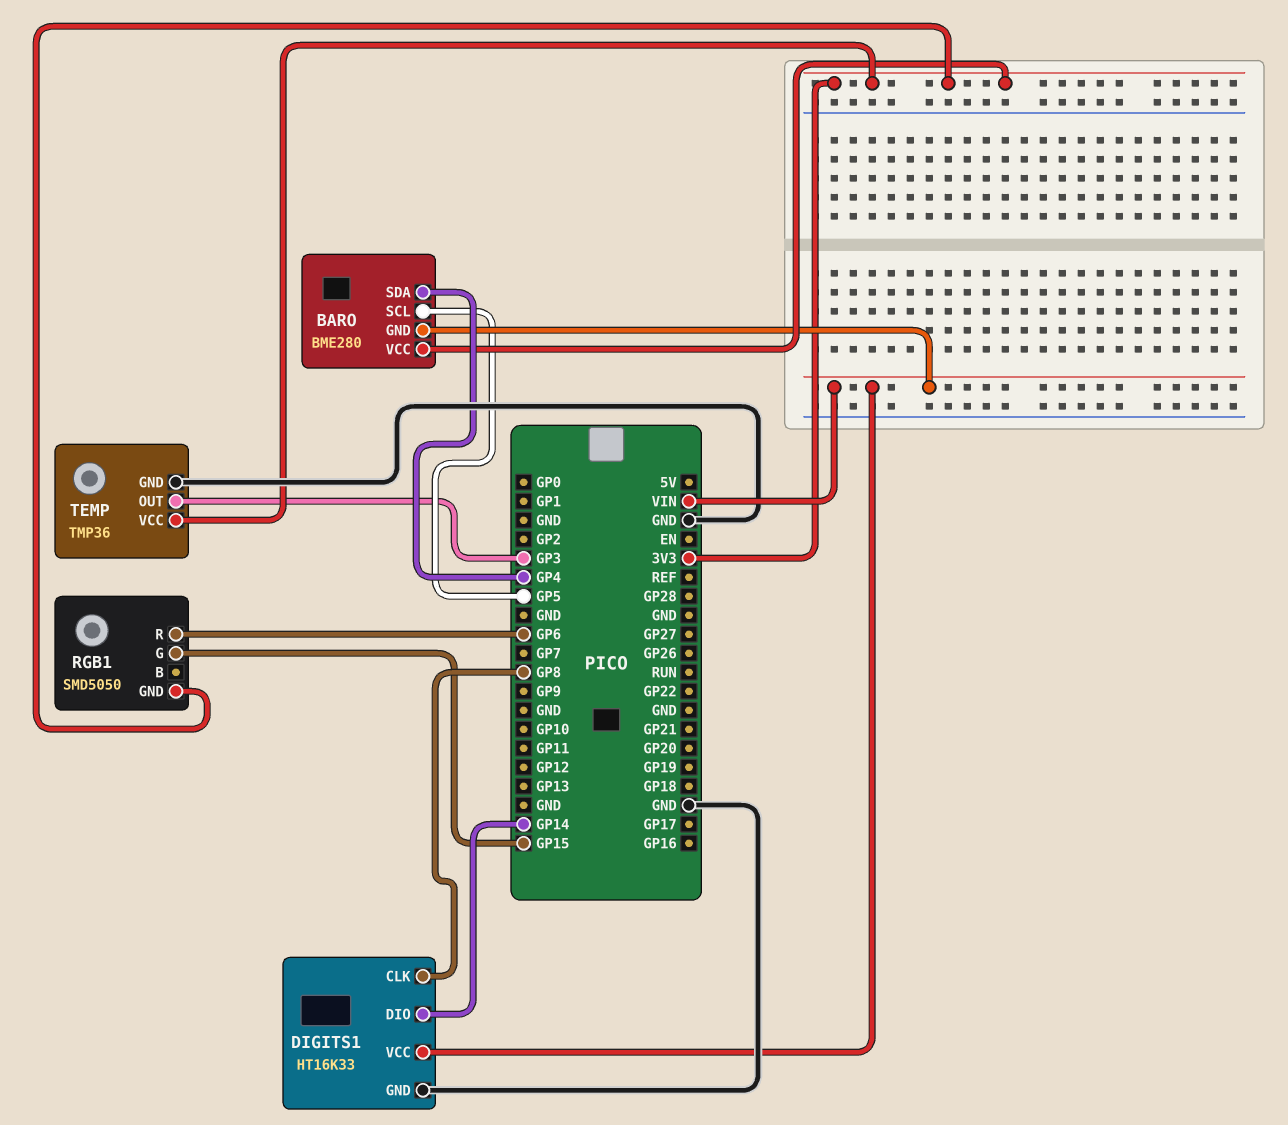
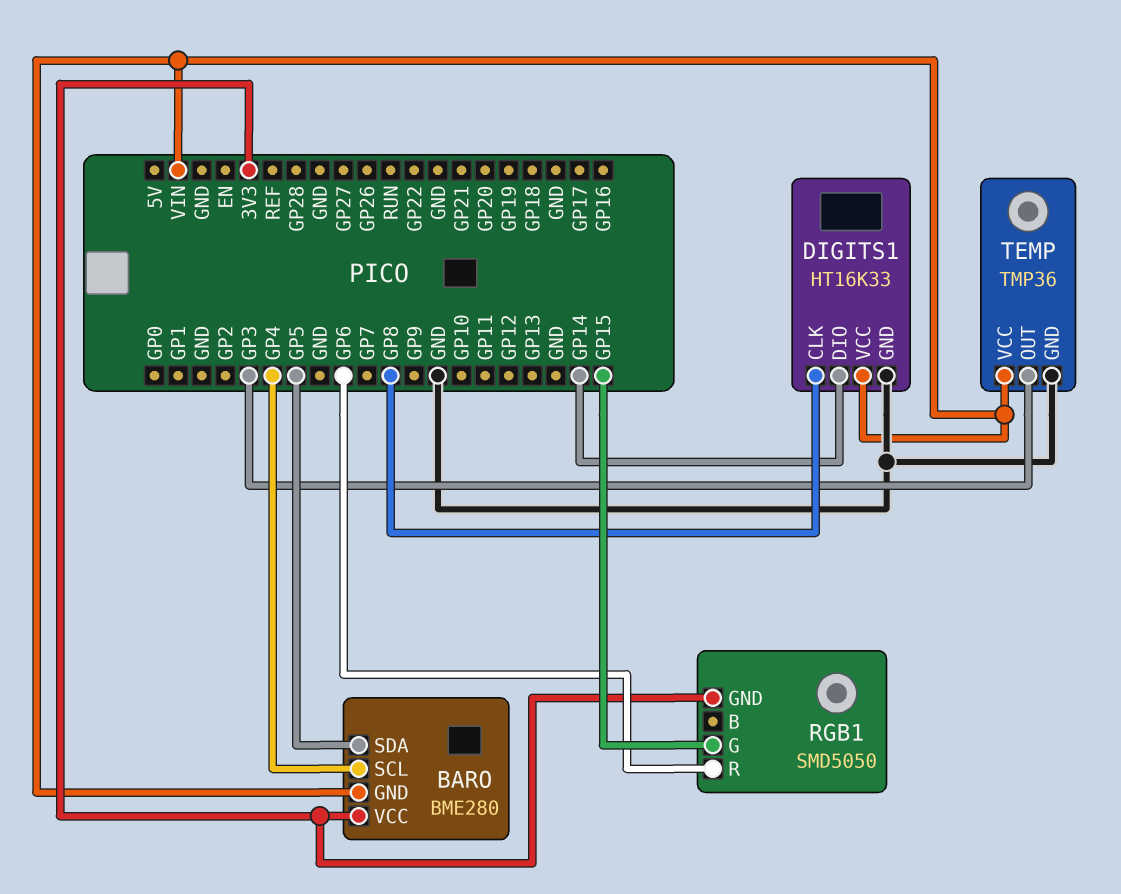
BARO pin SCL: GP5 -> GP4
BARO pin SDA: GP4 -> GP5
TEMP pin VCC: 3V3 -> VIN

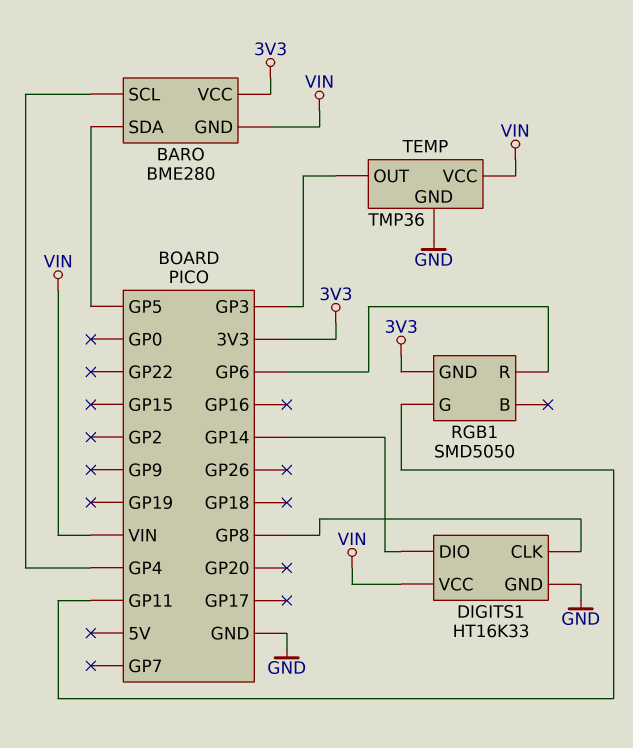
RGB1 pin G: GP15 -> GP11

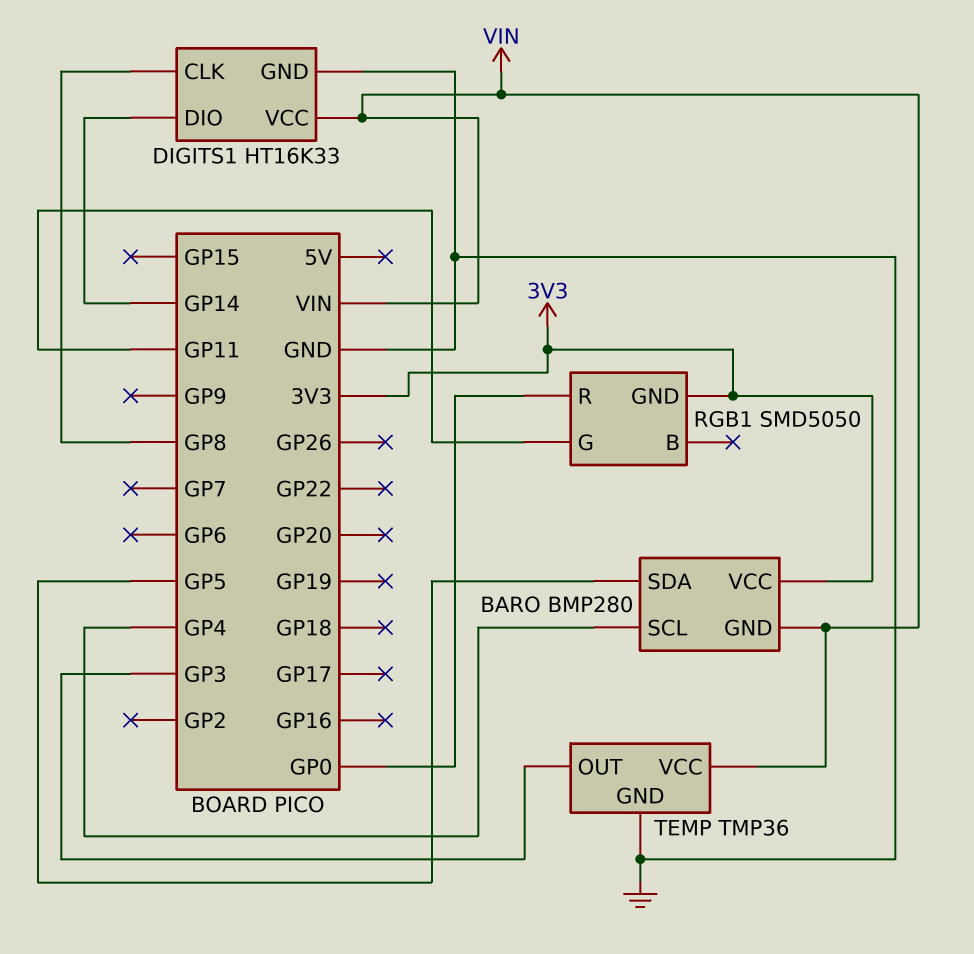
BARO: BME280 -> BMP280
RGB1 pin R: GP6 -> GP0

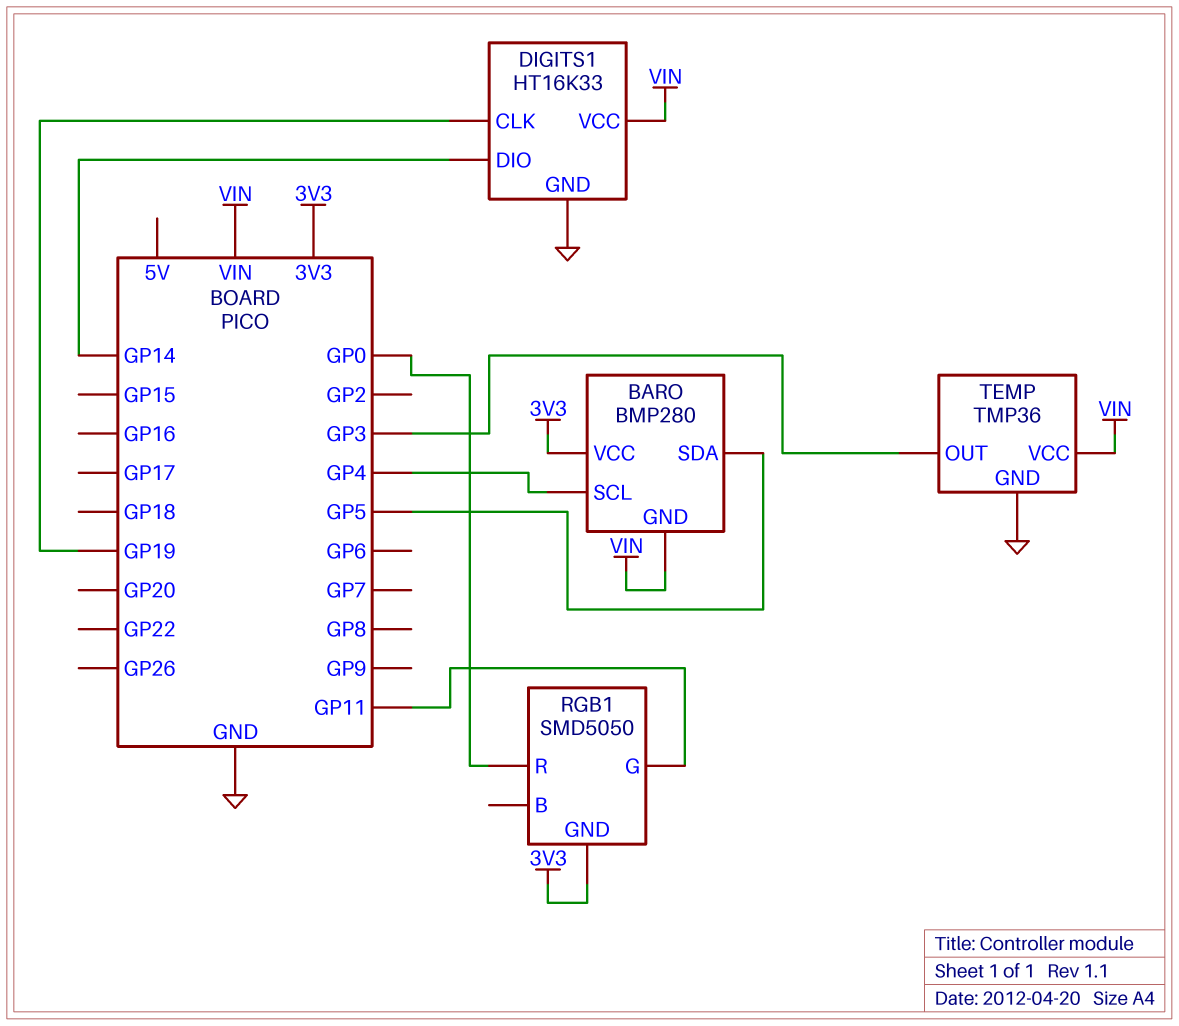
DIGITS1 pin CLK: GP8 -> GP19

